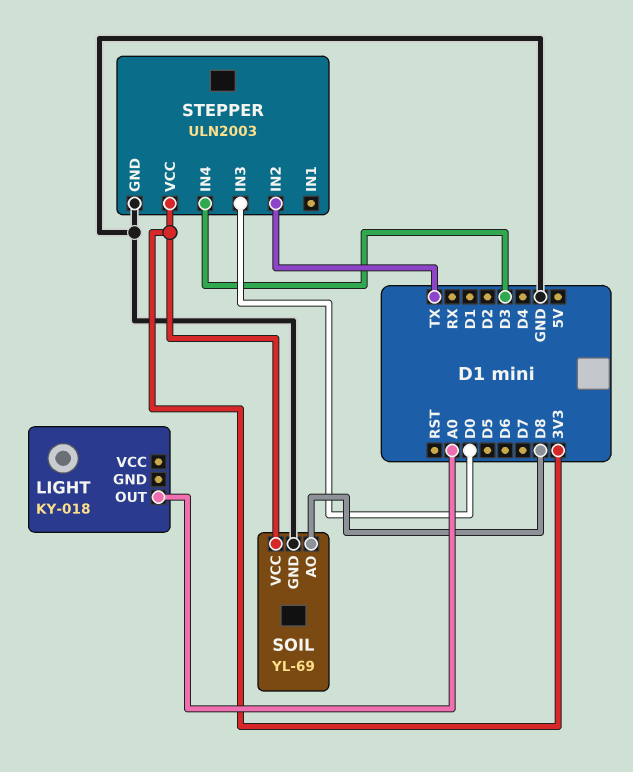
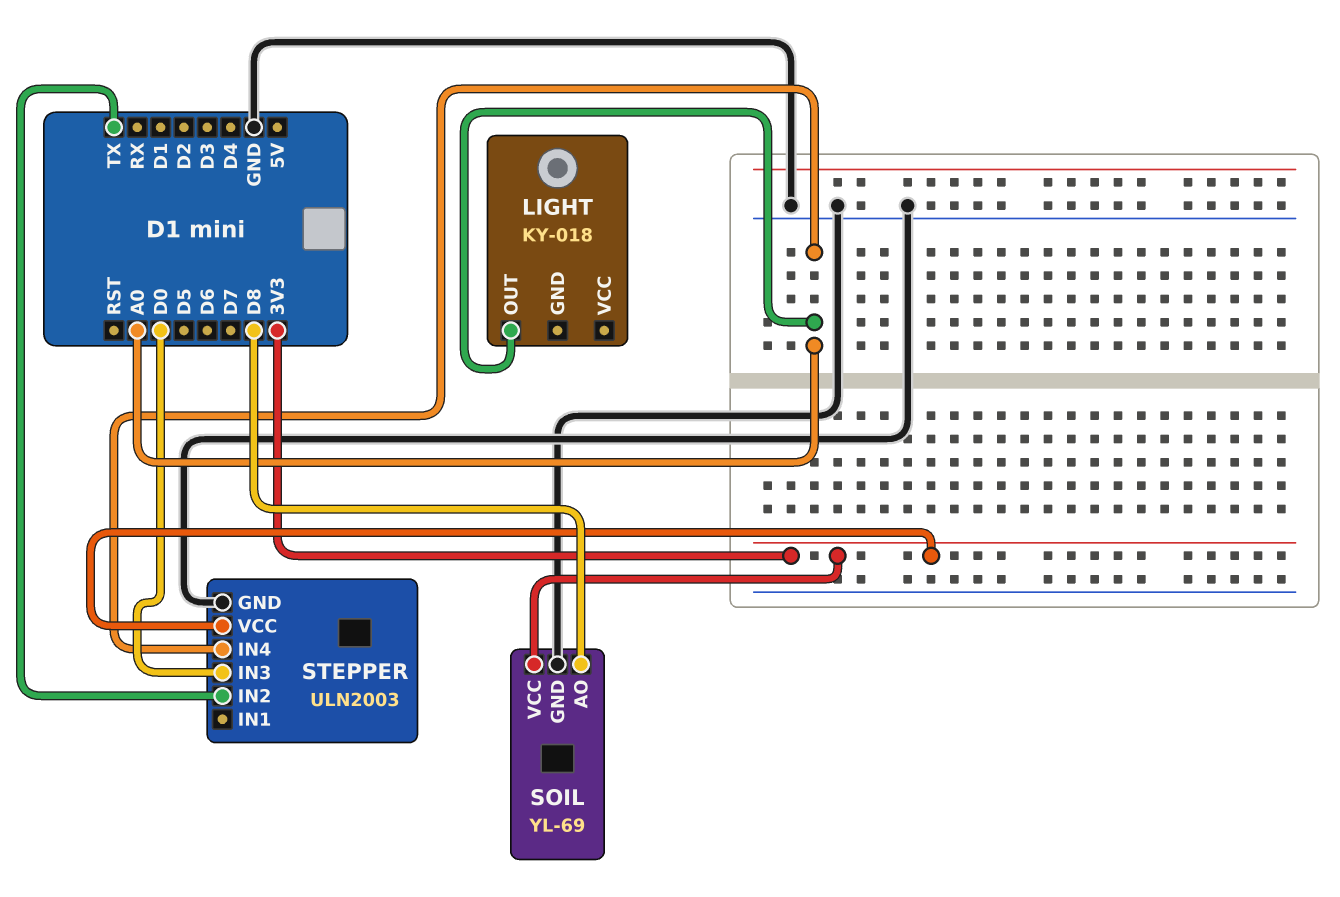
STEPPER pin IN4: D3 -> A0

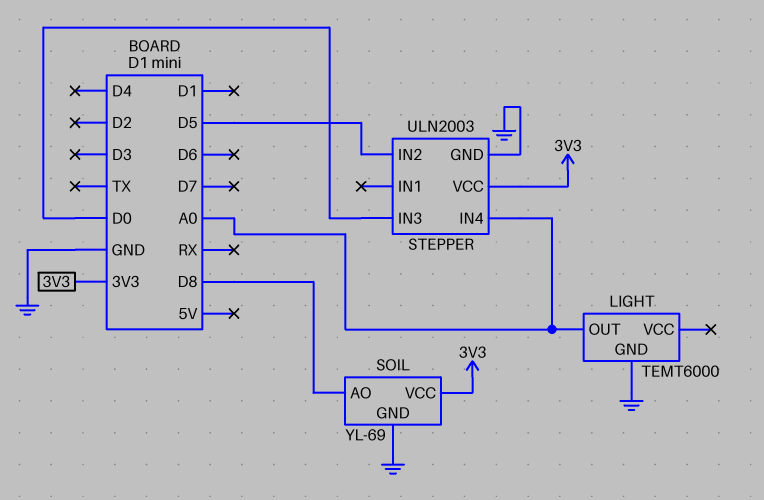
LIGHT: KY-018 -> TEMT6000
LIGHT pin GND: none -> GND
STEPPER pin IN2: TX -> D5

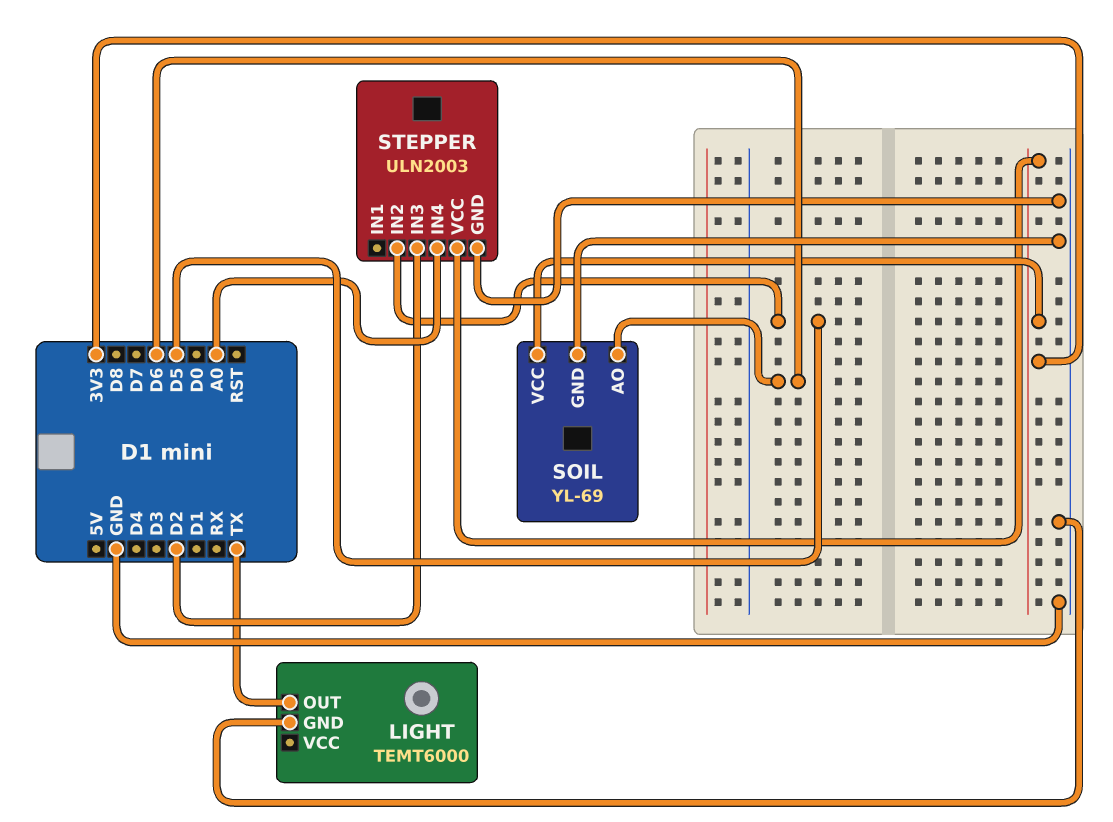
LIGHT pin OUT: A0 -> TX
SOIL pin AO: D8 -> D6
STEPPER pin IN3: D0 -> D2

